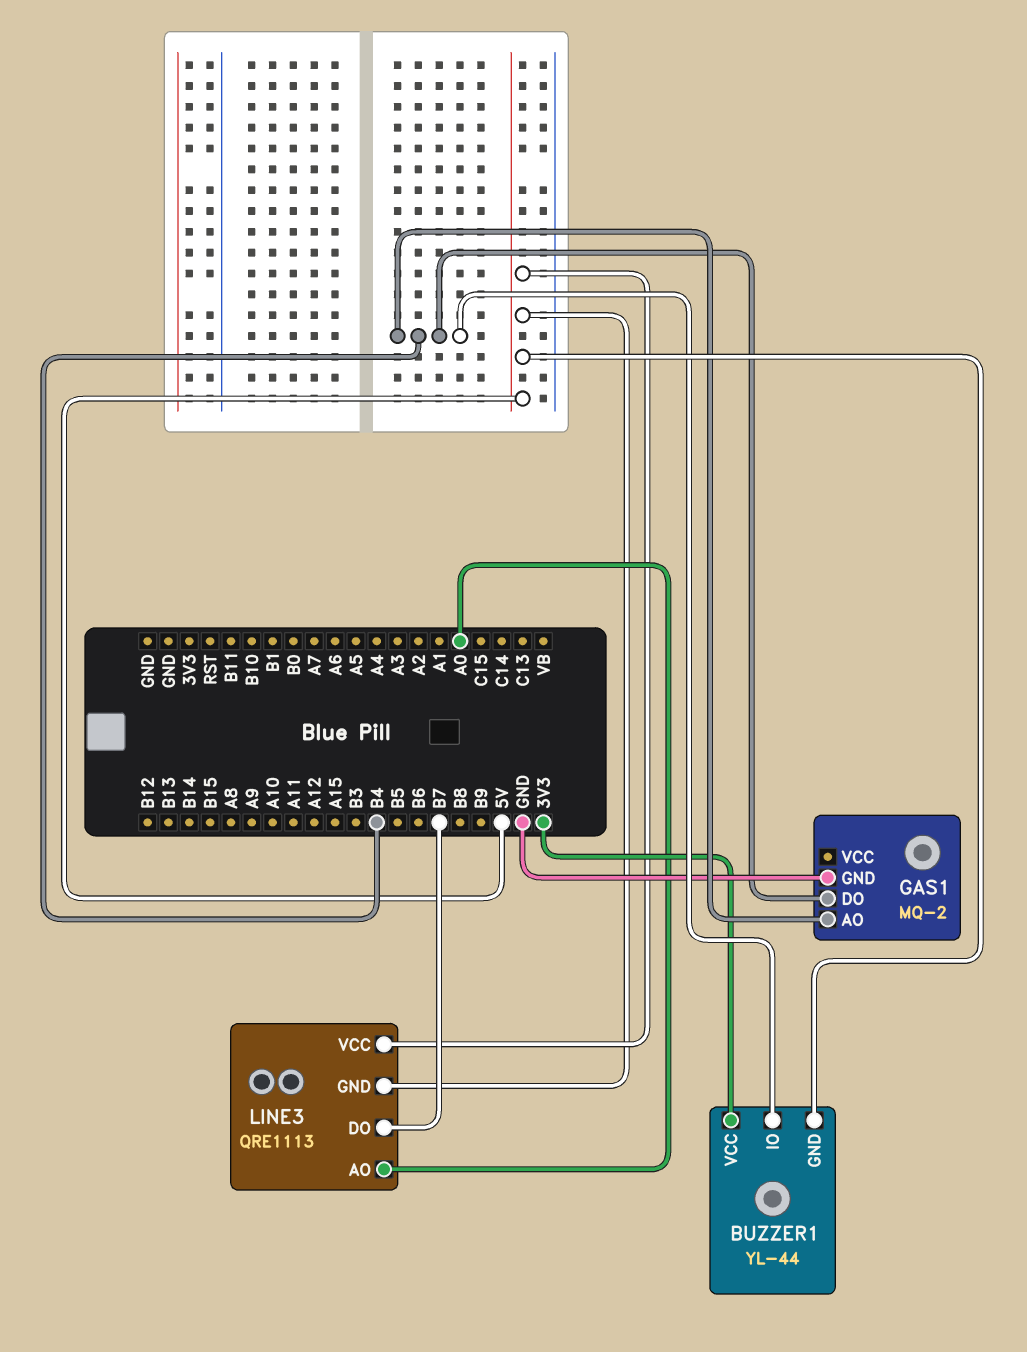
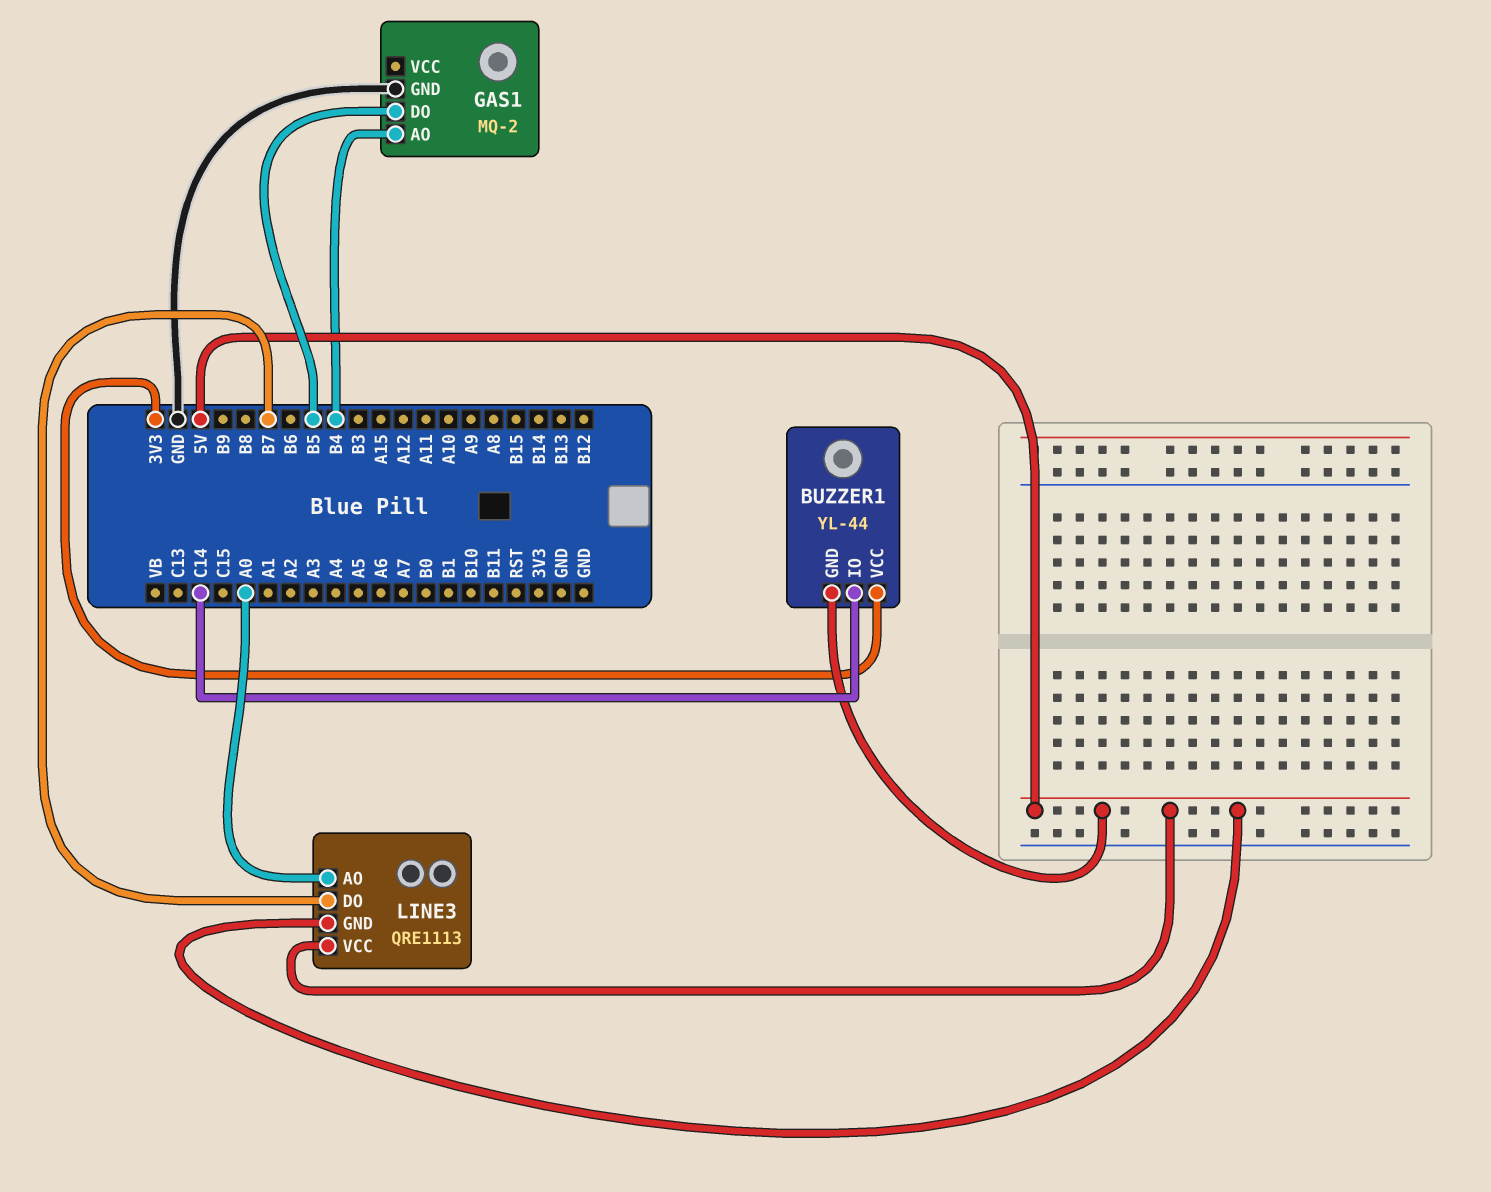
BUZZER1 pin IO: B4 -> C14
GAS1 pin DO: B4 -> B5

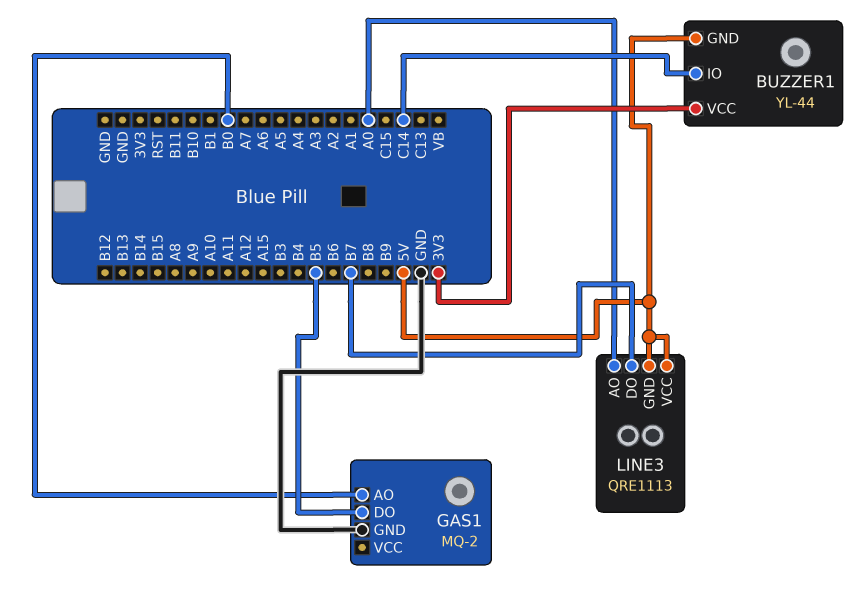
GAS1 pin AO: B4 -> B0

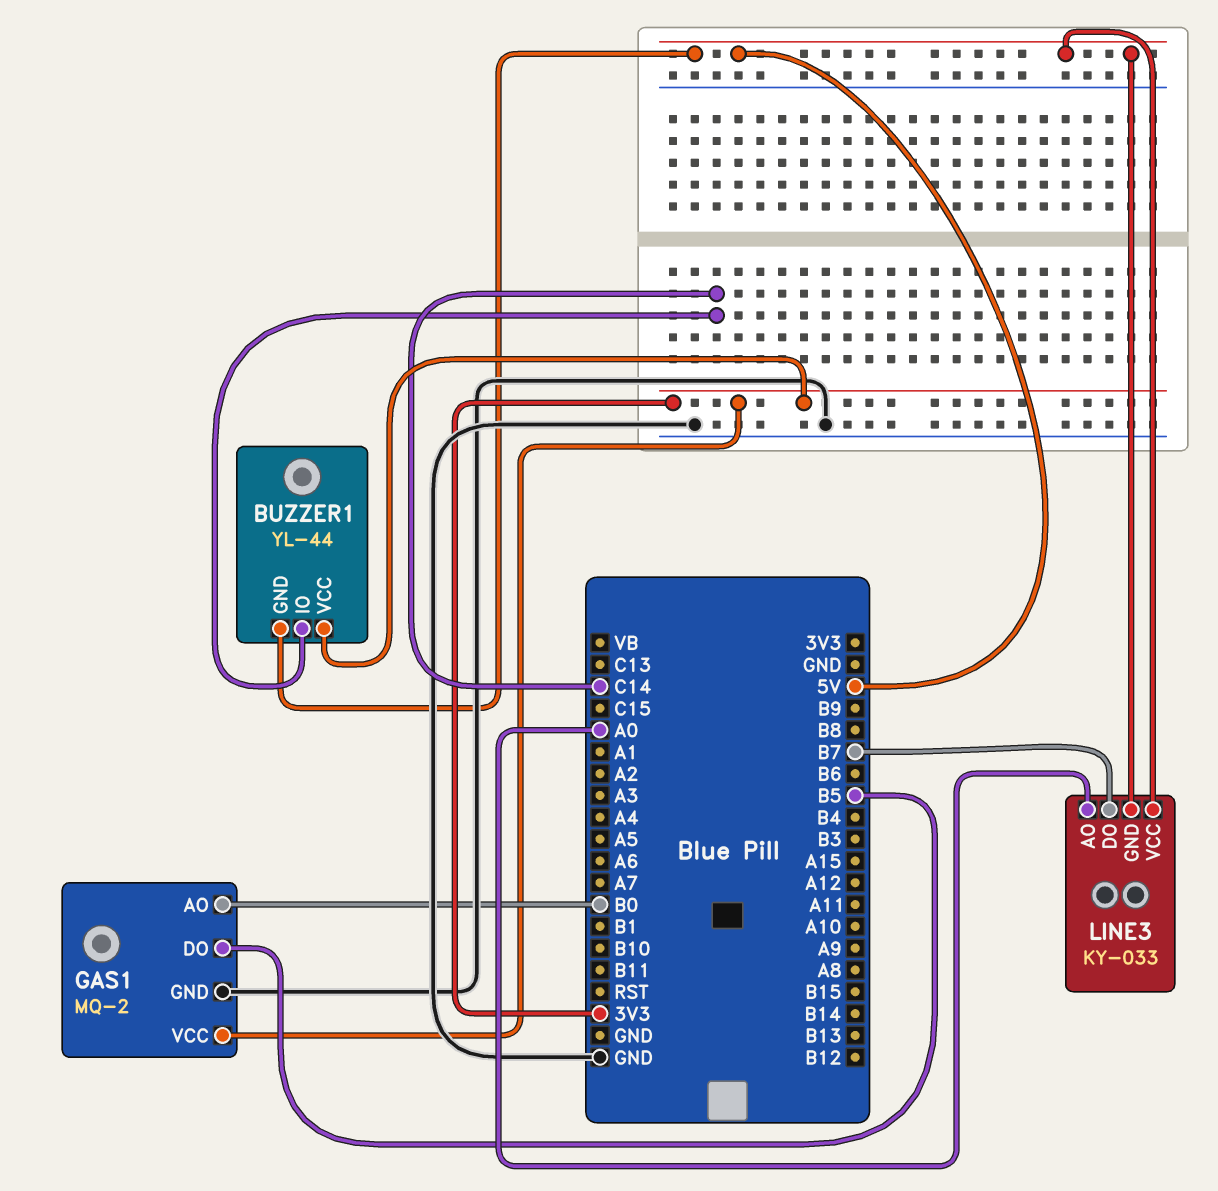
GAS1 pin VCC: none -> 3V3
LINE3: QRE1113 -> KY-033

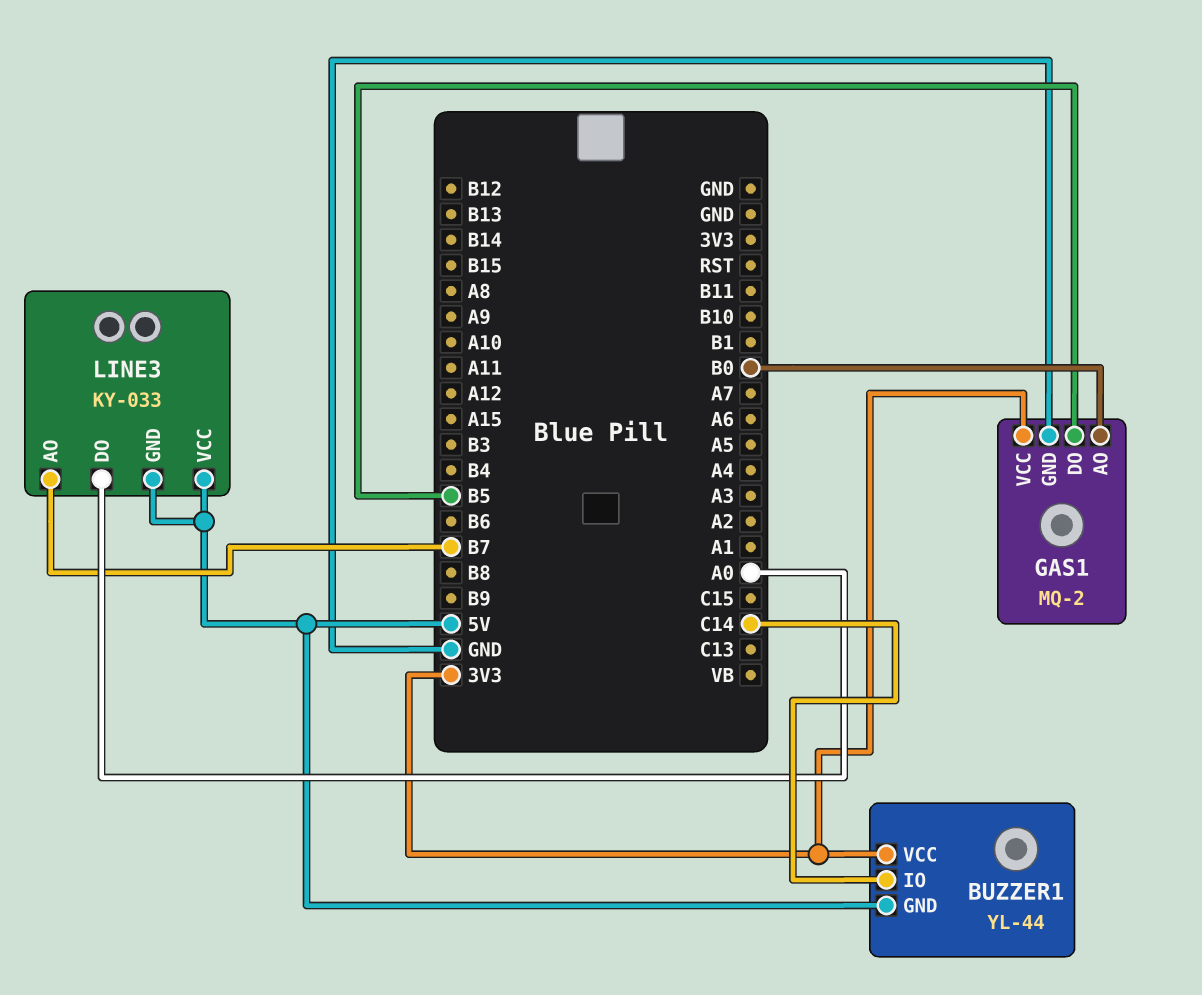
LINE3 pin AO: A0 -> B7
LINE3 pin DO: B7 -> A0

